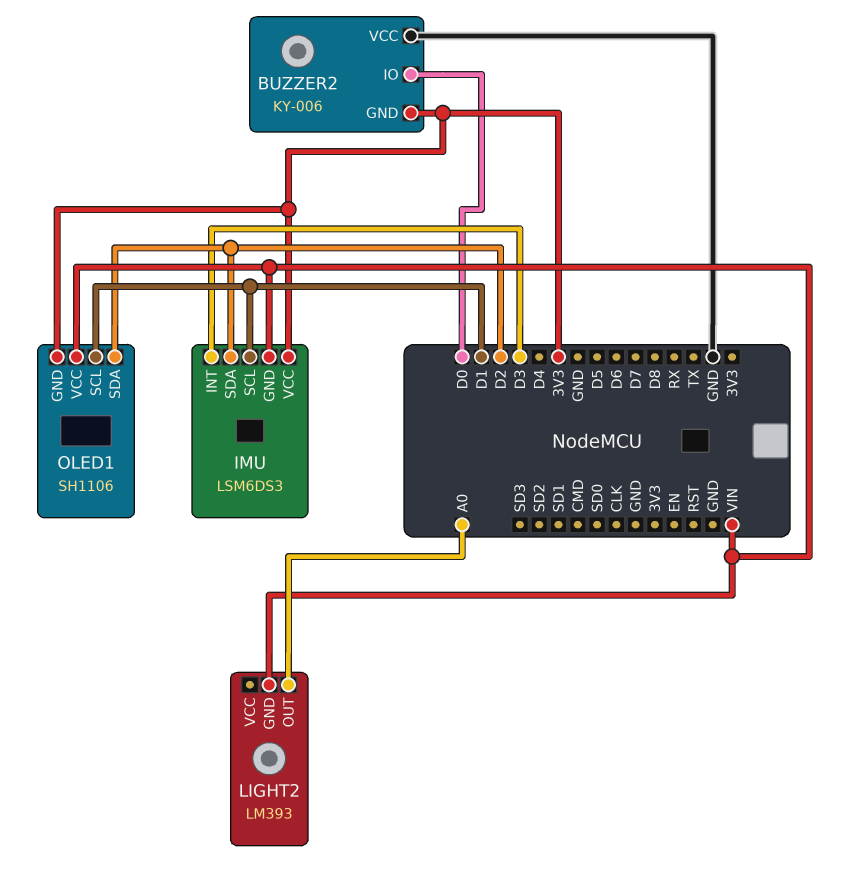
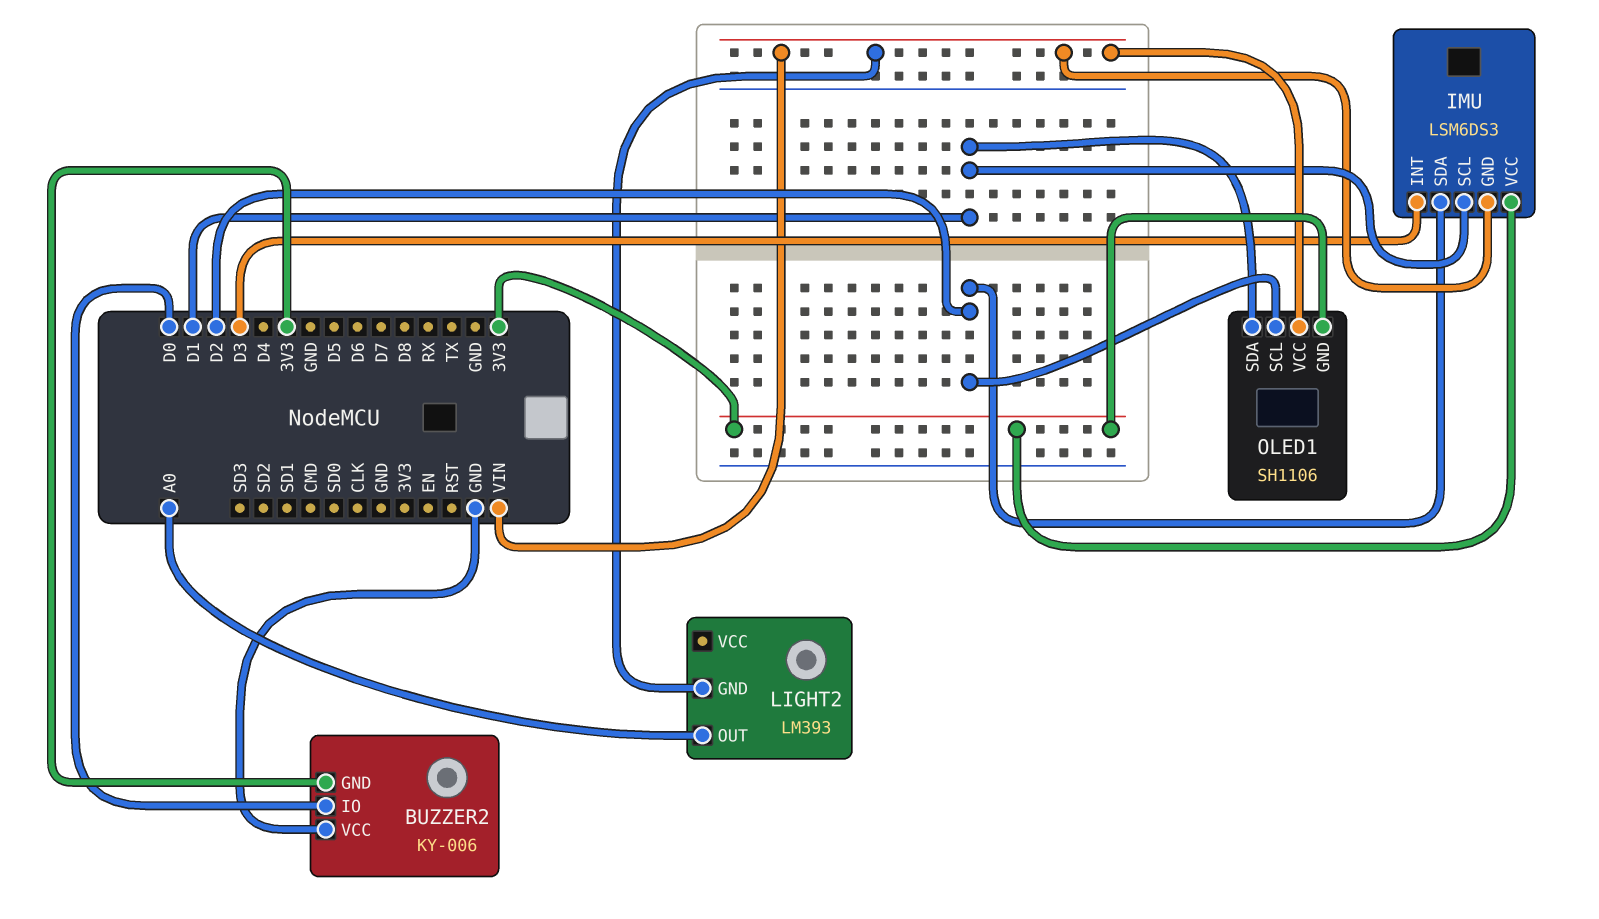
OLED1 pin SCL: D1 -> D2
OLED1 pin SDA: D2 -> D1

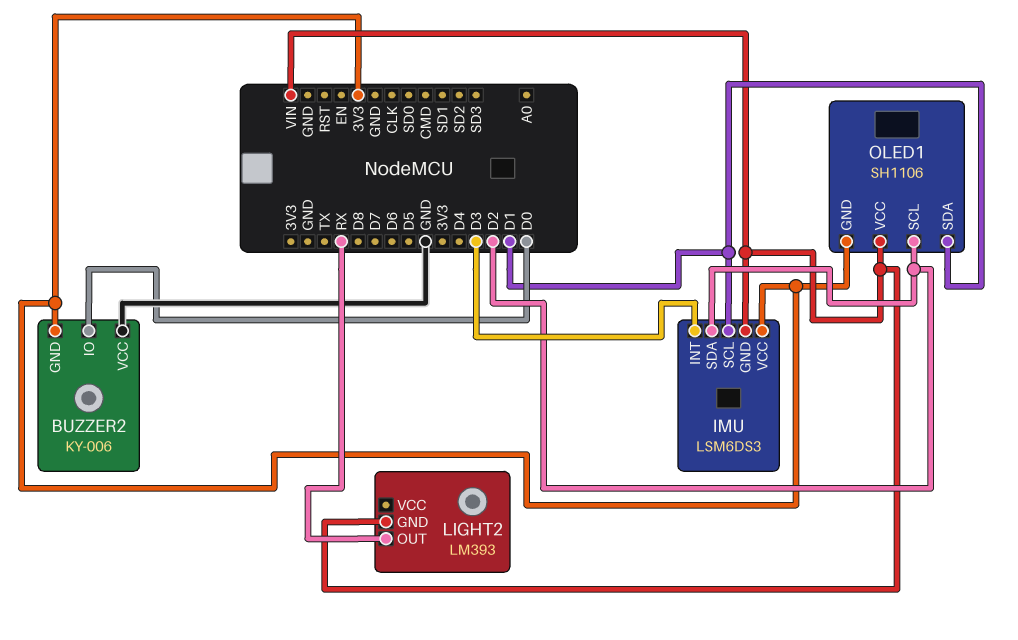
LIGHT2 pin OUT: A0 -> RX

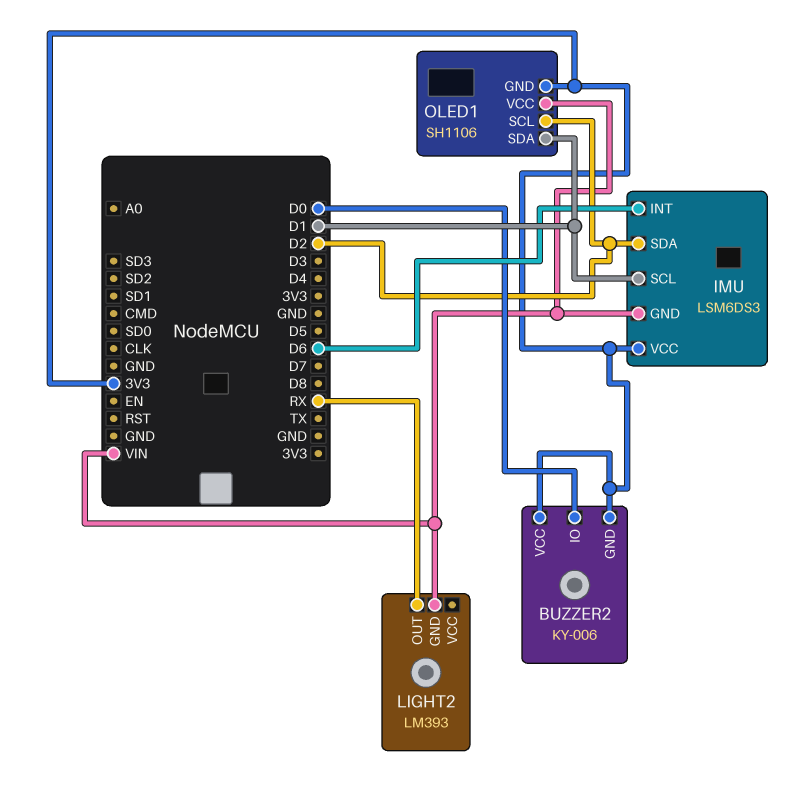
BUZZER2 pin VCC: GND -> 3V3
IMU pin INT: D3 -> D6

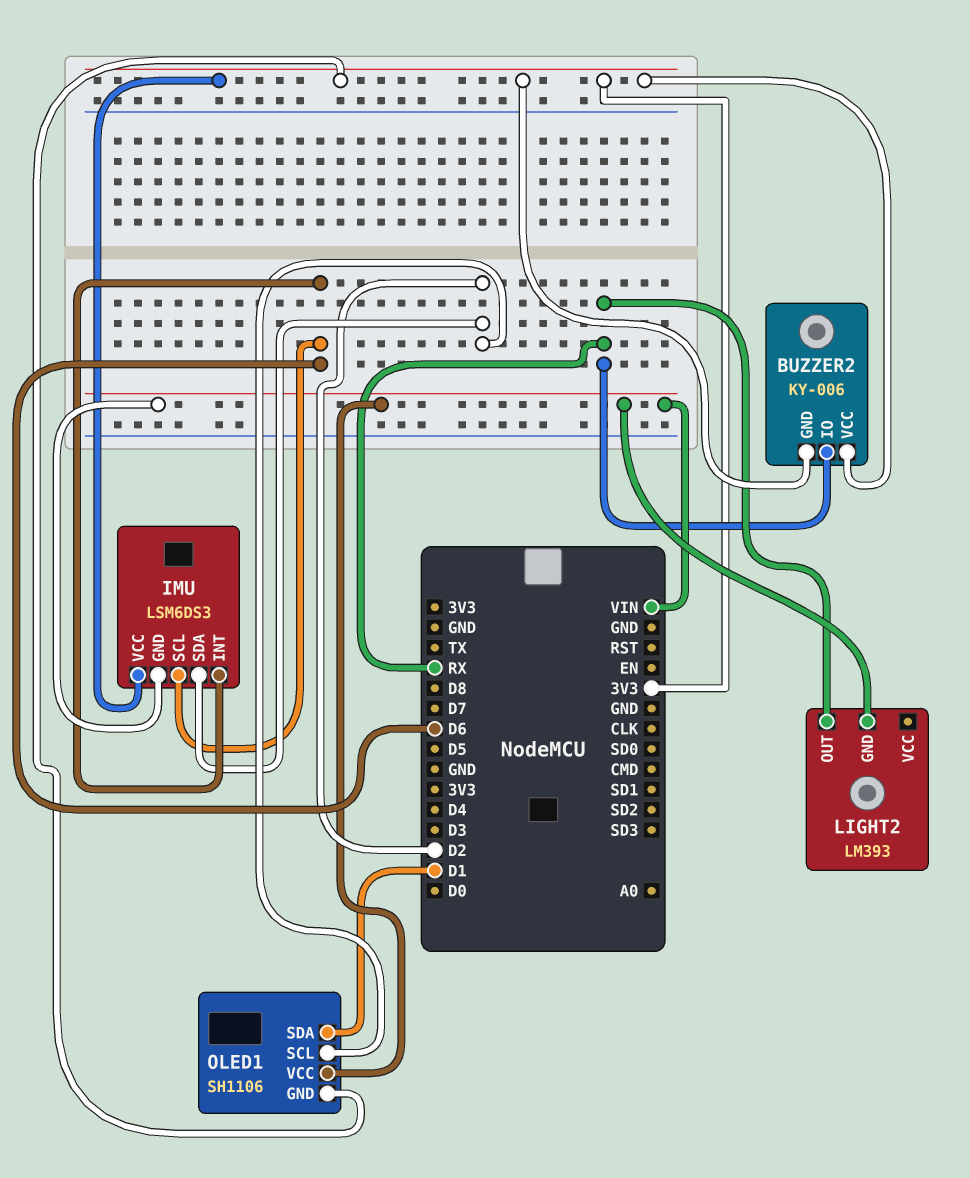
BUZZER2 pin IO: D0 -> RX
IMU pin SCL: D1 -> D6

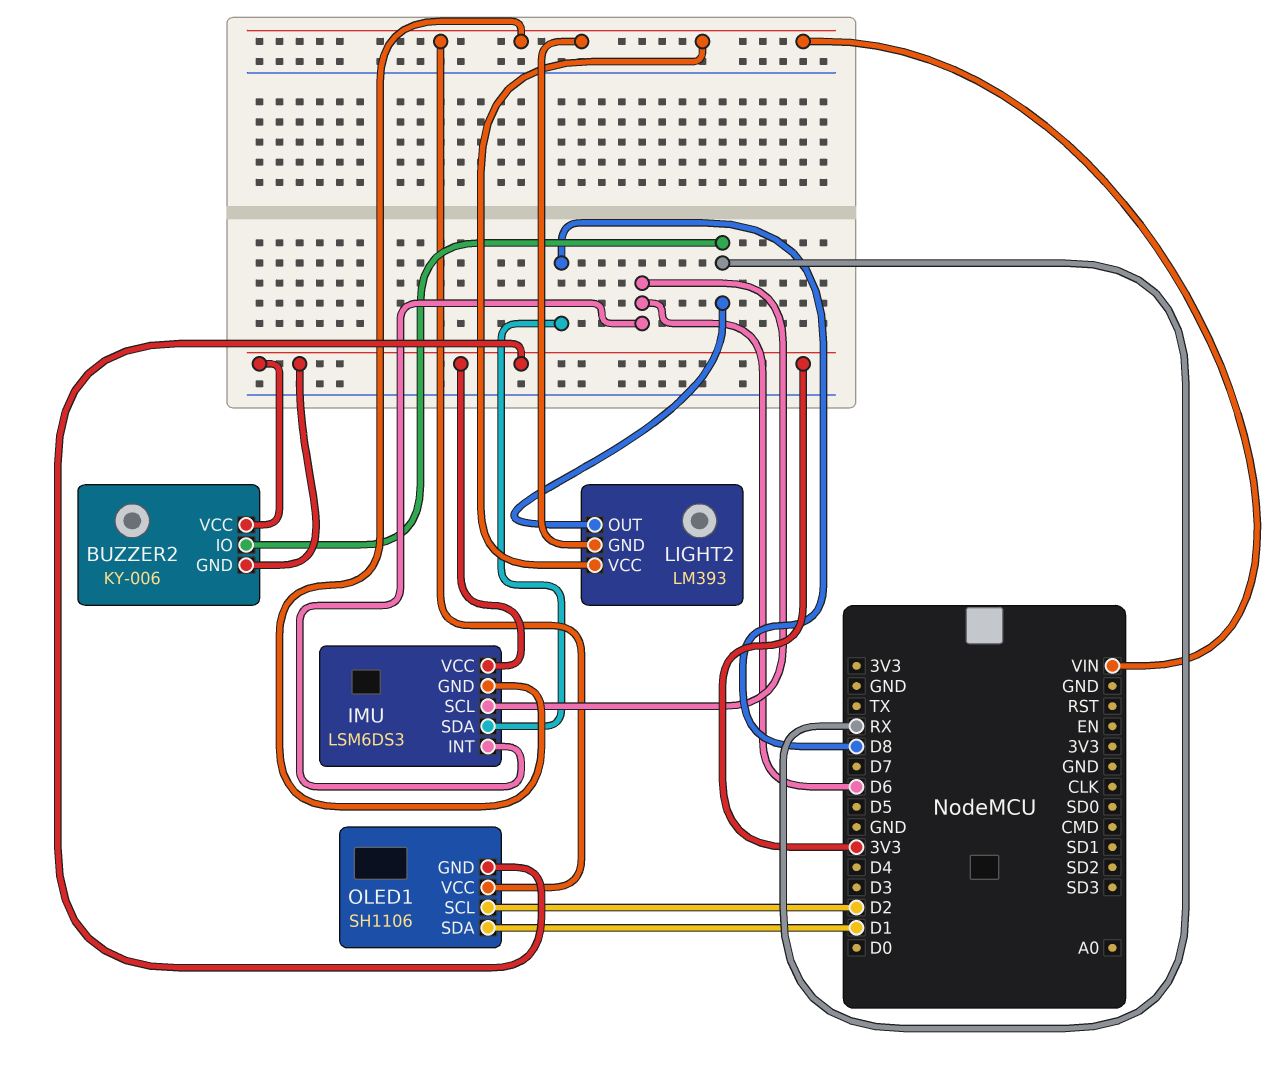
IMU pin SDA: D2 -> D8
LIGHT2 pin VCC: none -> VIN

